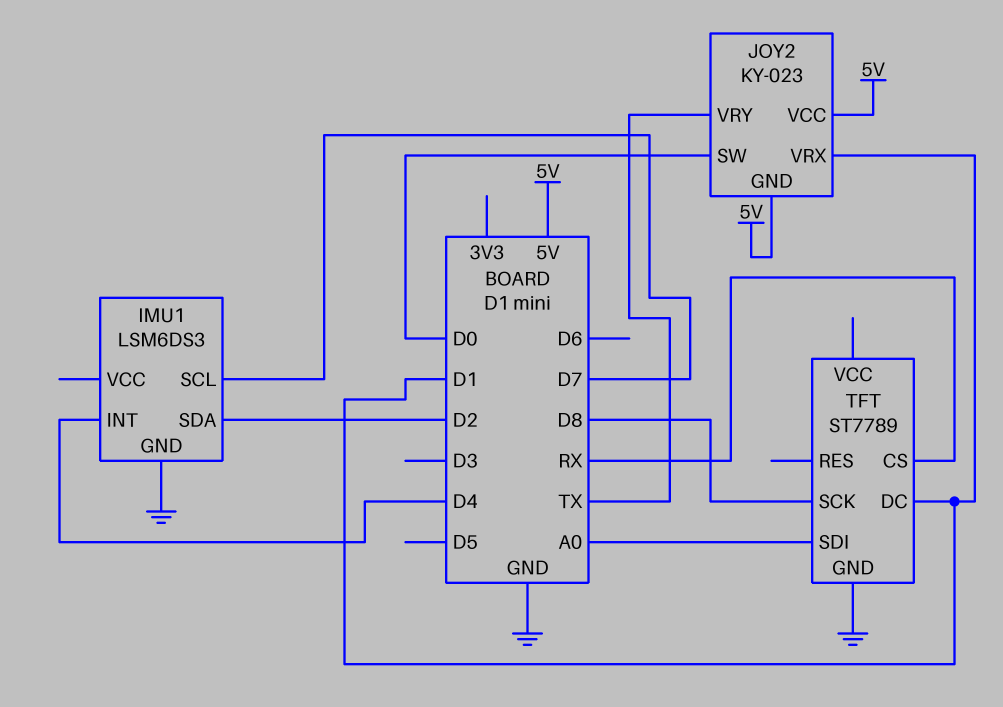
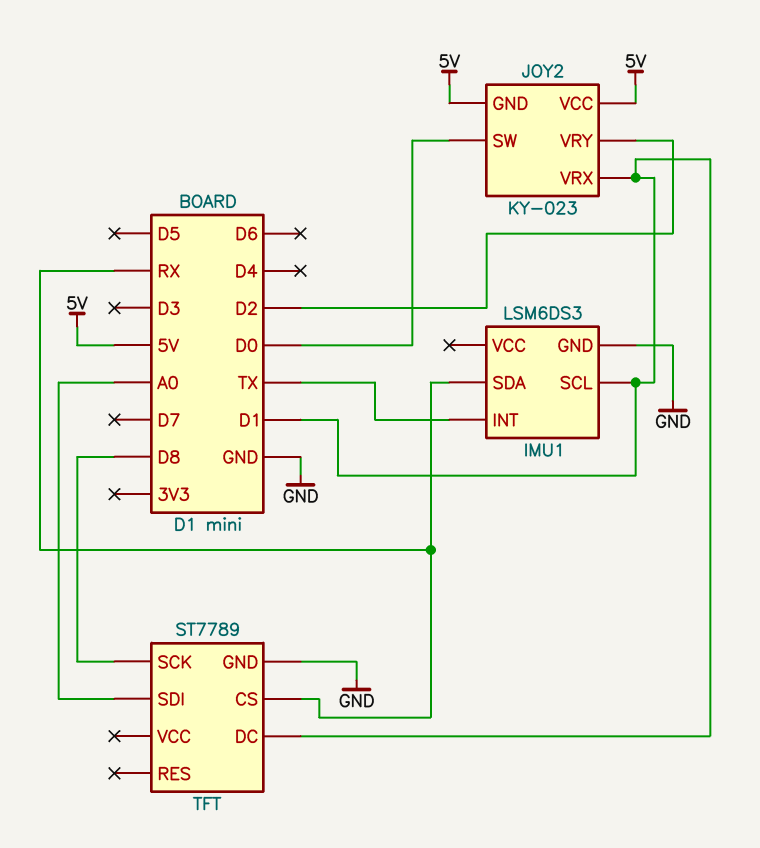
IMU1 pin INT: D4 -> TX
IMU1 pin SCL: D7 -> D1
IMU1 pin SDA: D2 -> RX
JOY2 pin VRY: TX -> D2

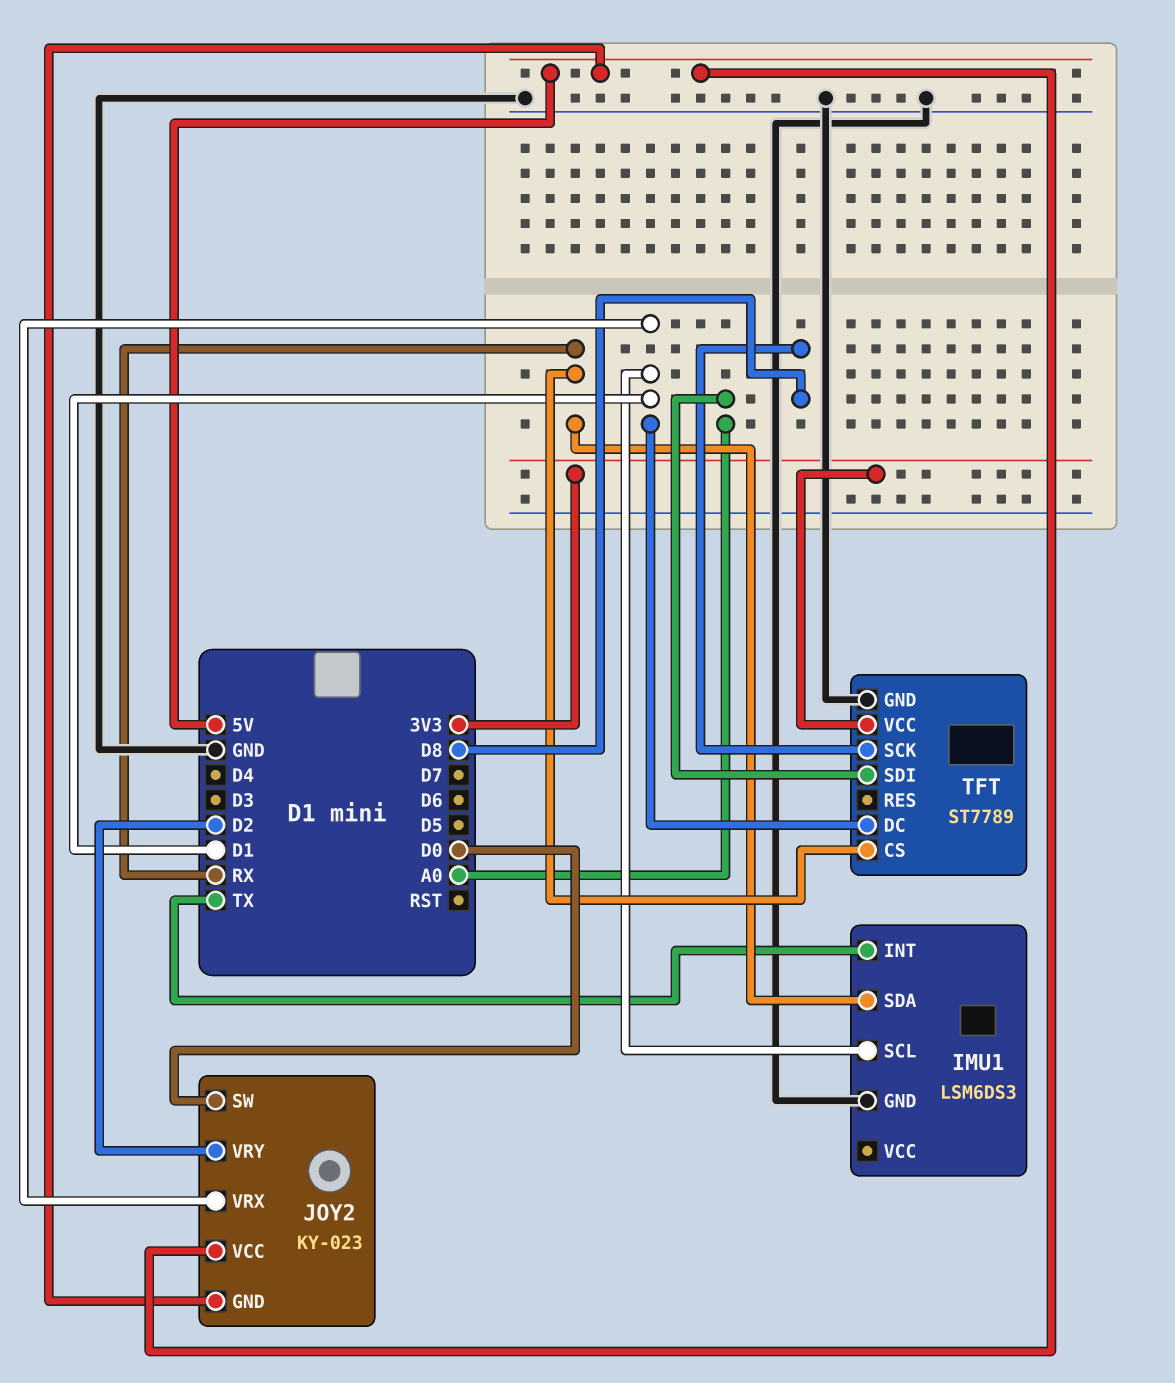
TFT pin VCC: none -> 3V3

